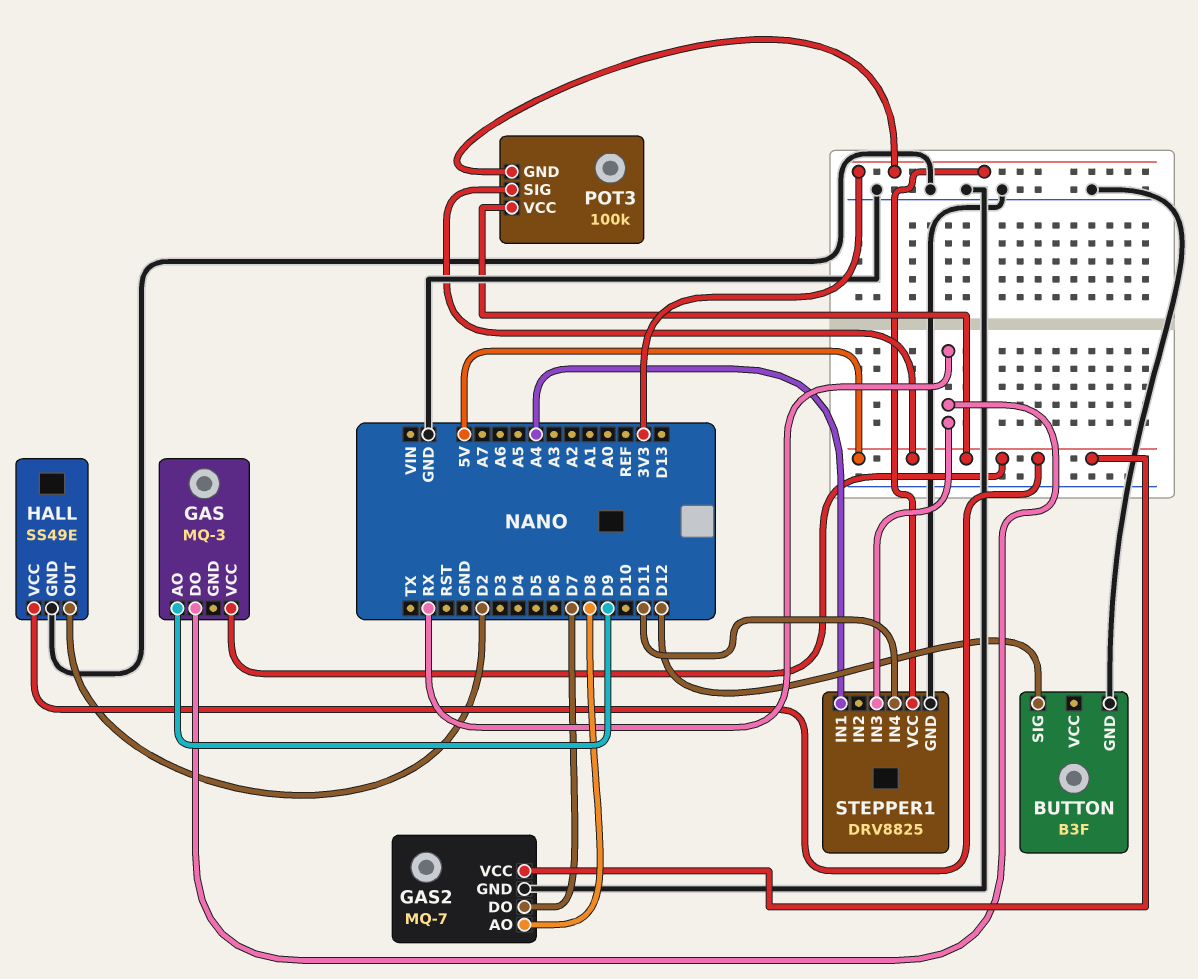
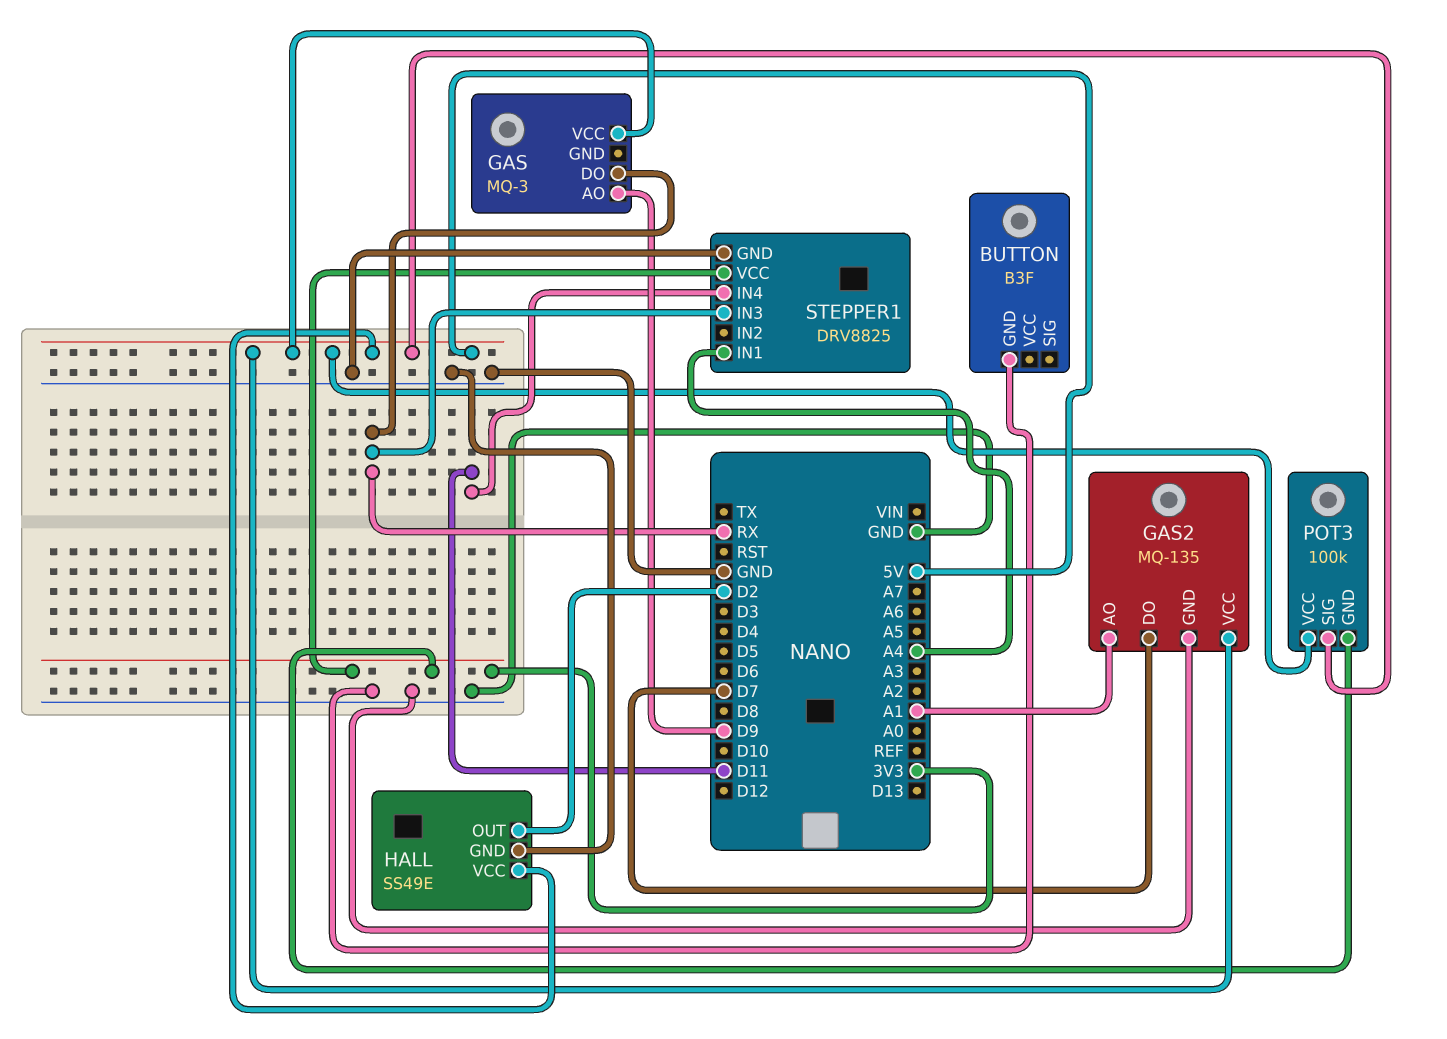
BUTTON pin SIG: D12 -> none
GAS2: MQ-7 -> MQ-135
GAS2 pin AO: D8 -> A1

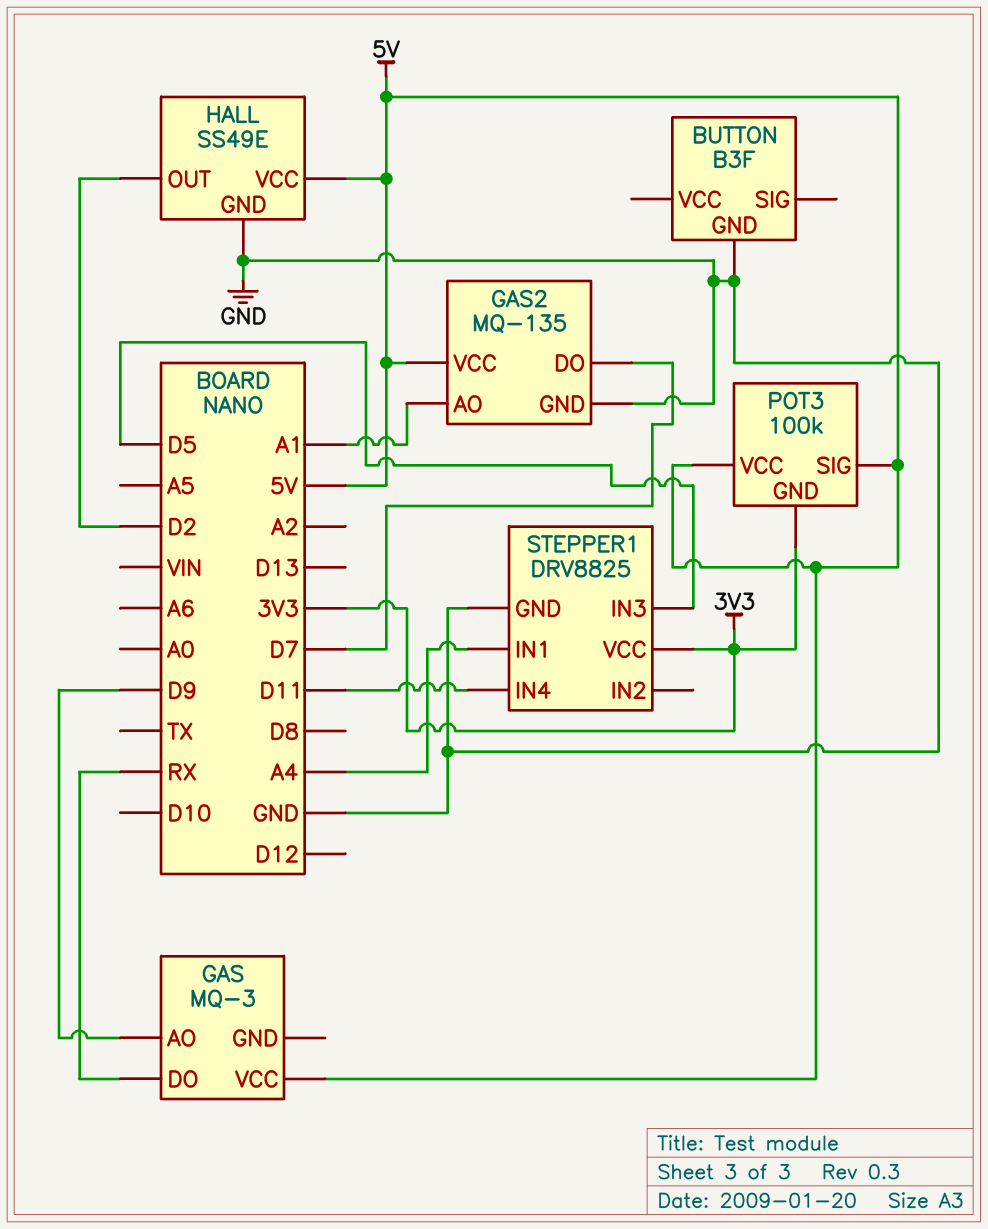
STEPPER1 pin IN3: RX -> D5

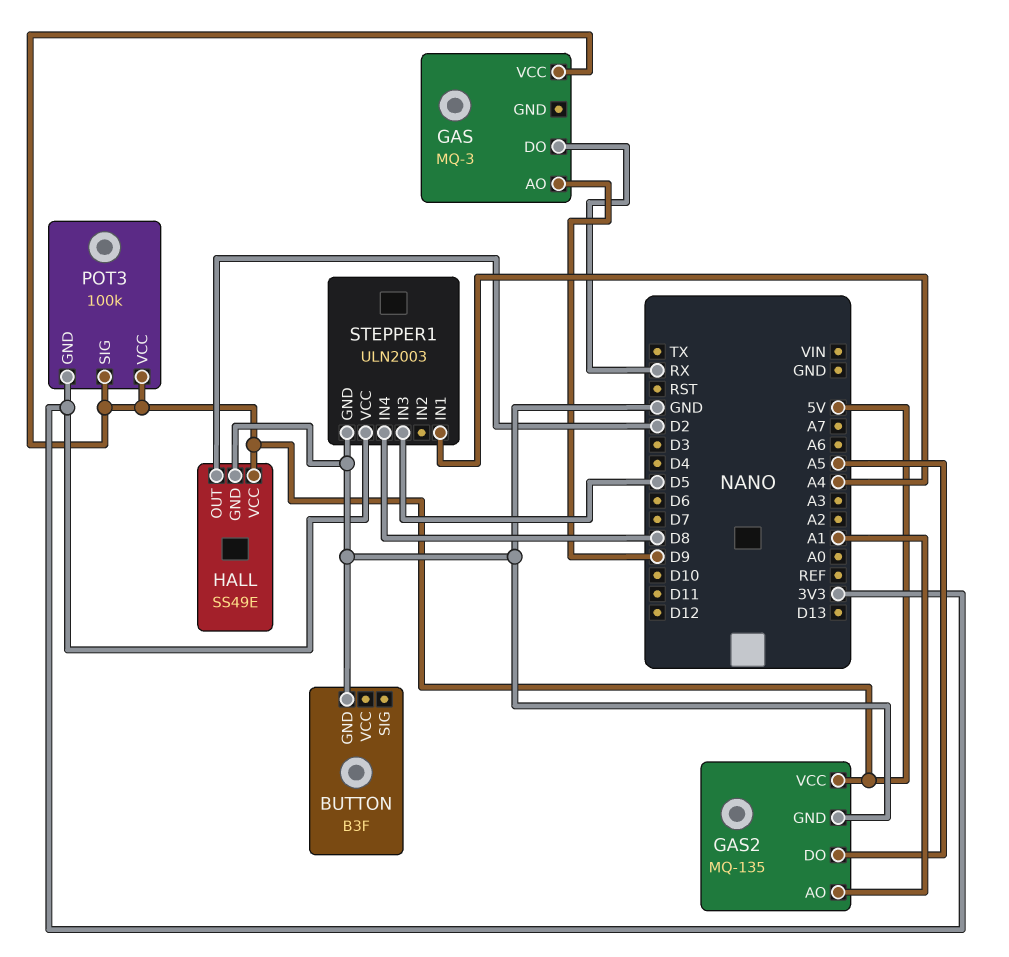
GAS2 pin DO: D7 -> A5
STEPPER1: DRV8825 -> ULN2003
STEPPER1 pin IN4: D11 -> D8

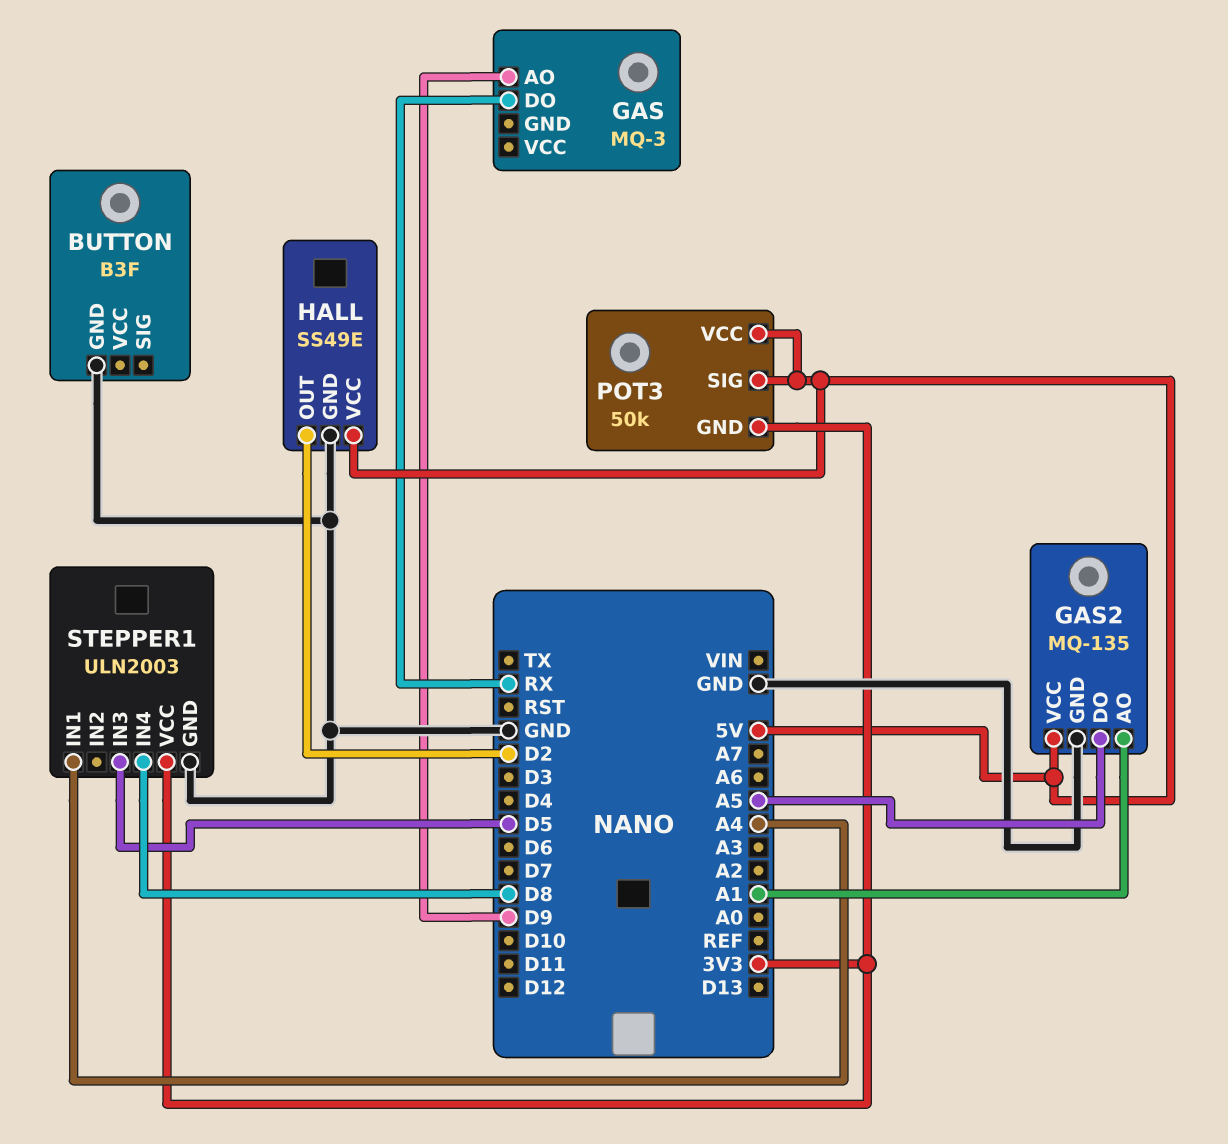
GAS pin VCC: 5V -> none
POT3: 100k -> 50k

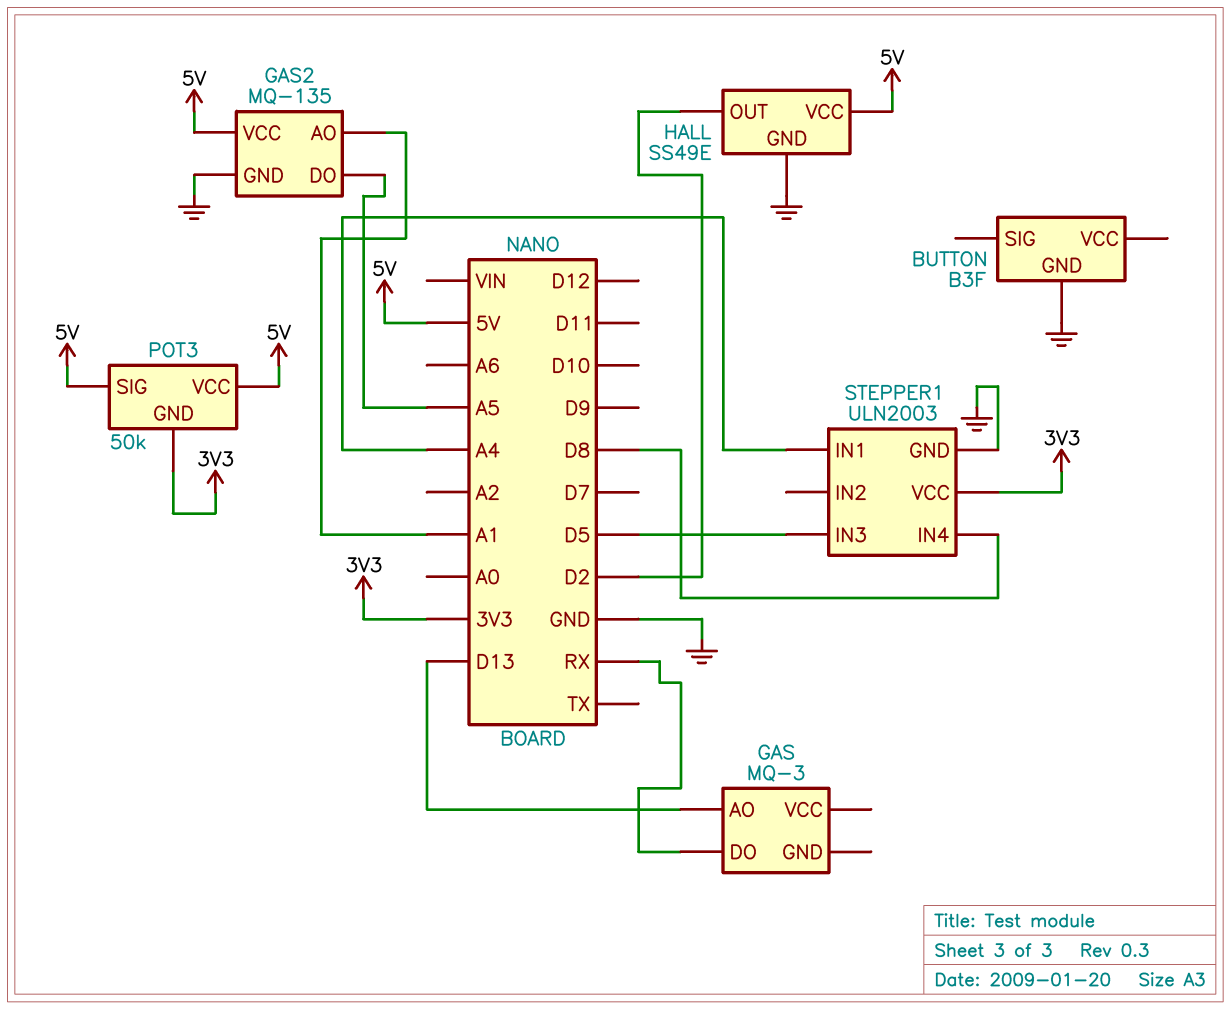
GAS pin AO: D9 -> D13

